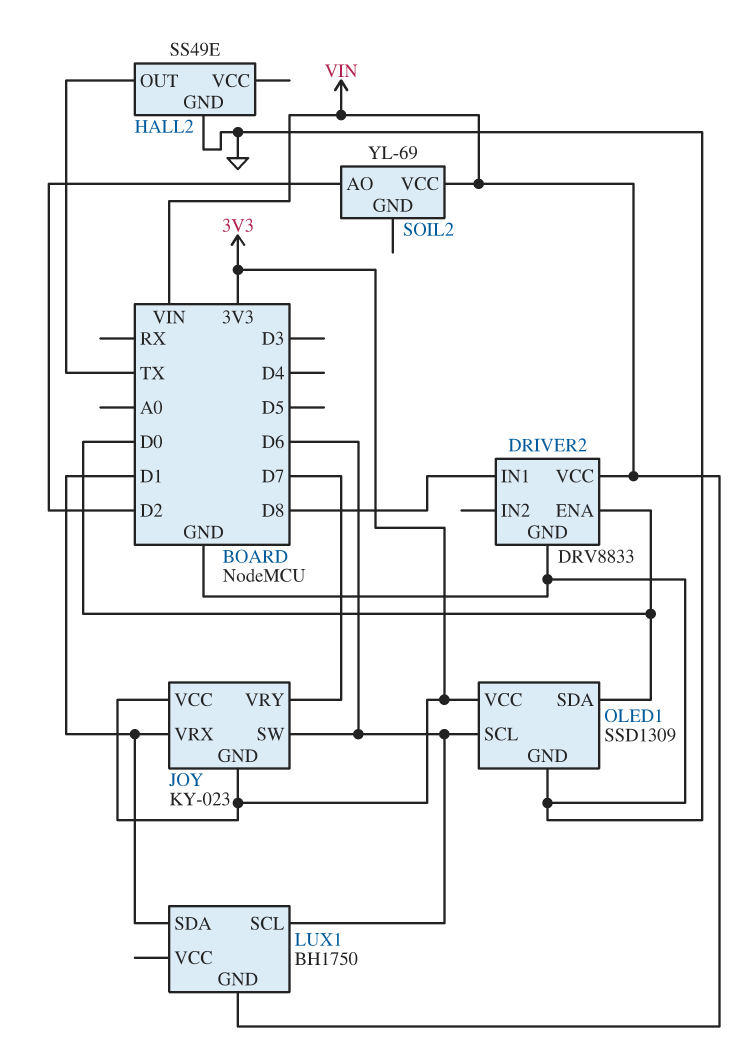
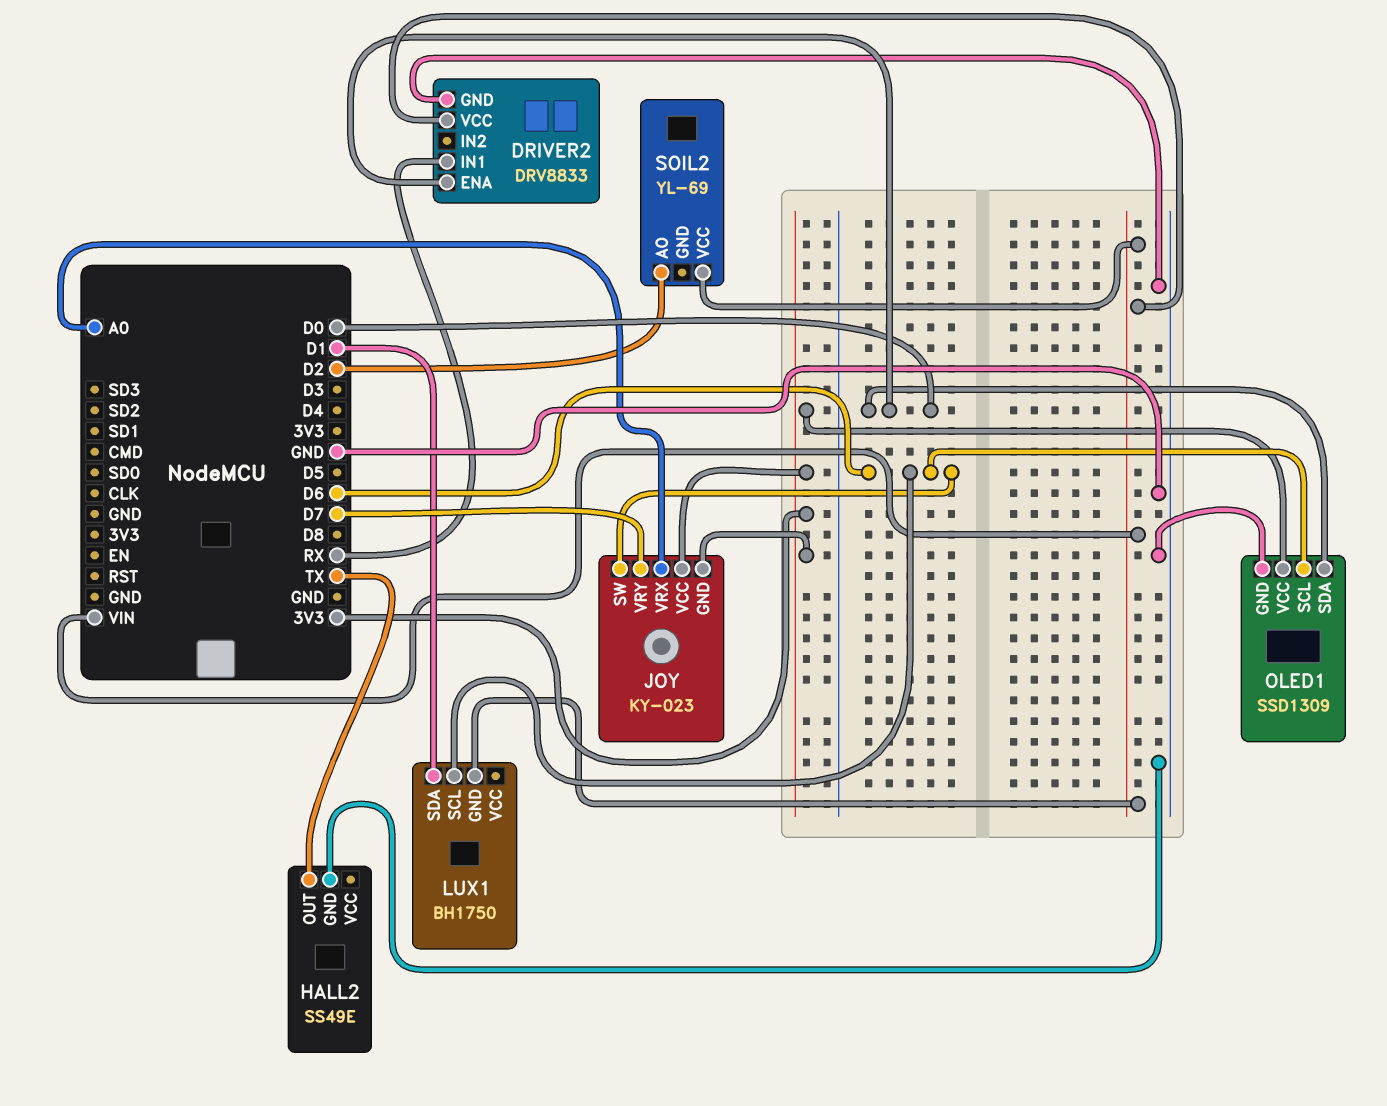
DRIVER2 pin IN1: D8 -> RX
JOY pin VRX: D1 -> A0

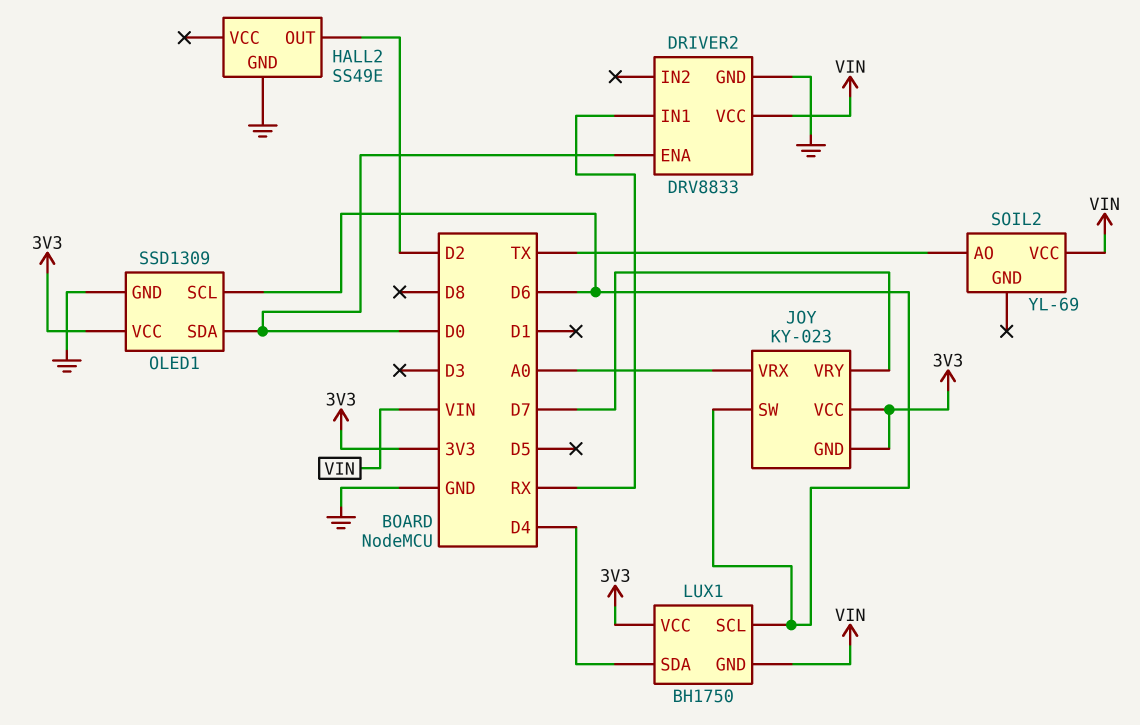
HALL2 pin OUT: TX -> D2
LUX1 pin SDA: D1 -> D4
LUX1 pin VCC: none -> 3V3
SOIL2 pin AO: D2 -> TX

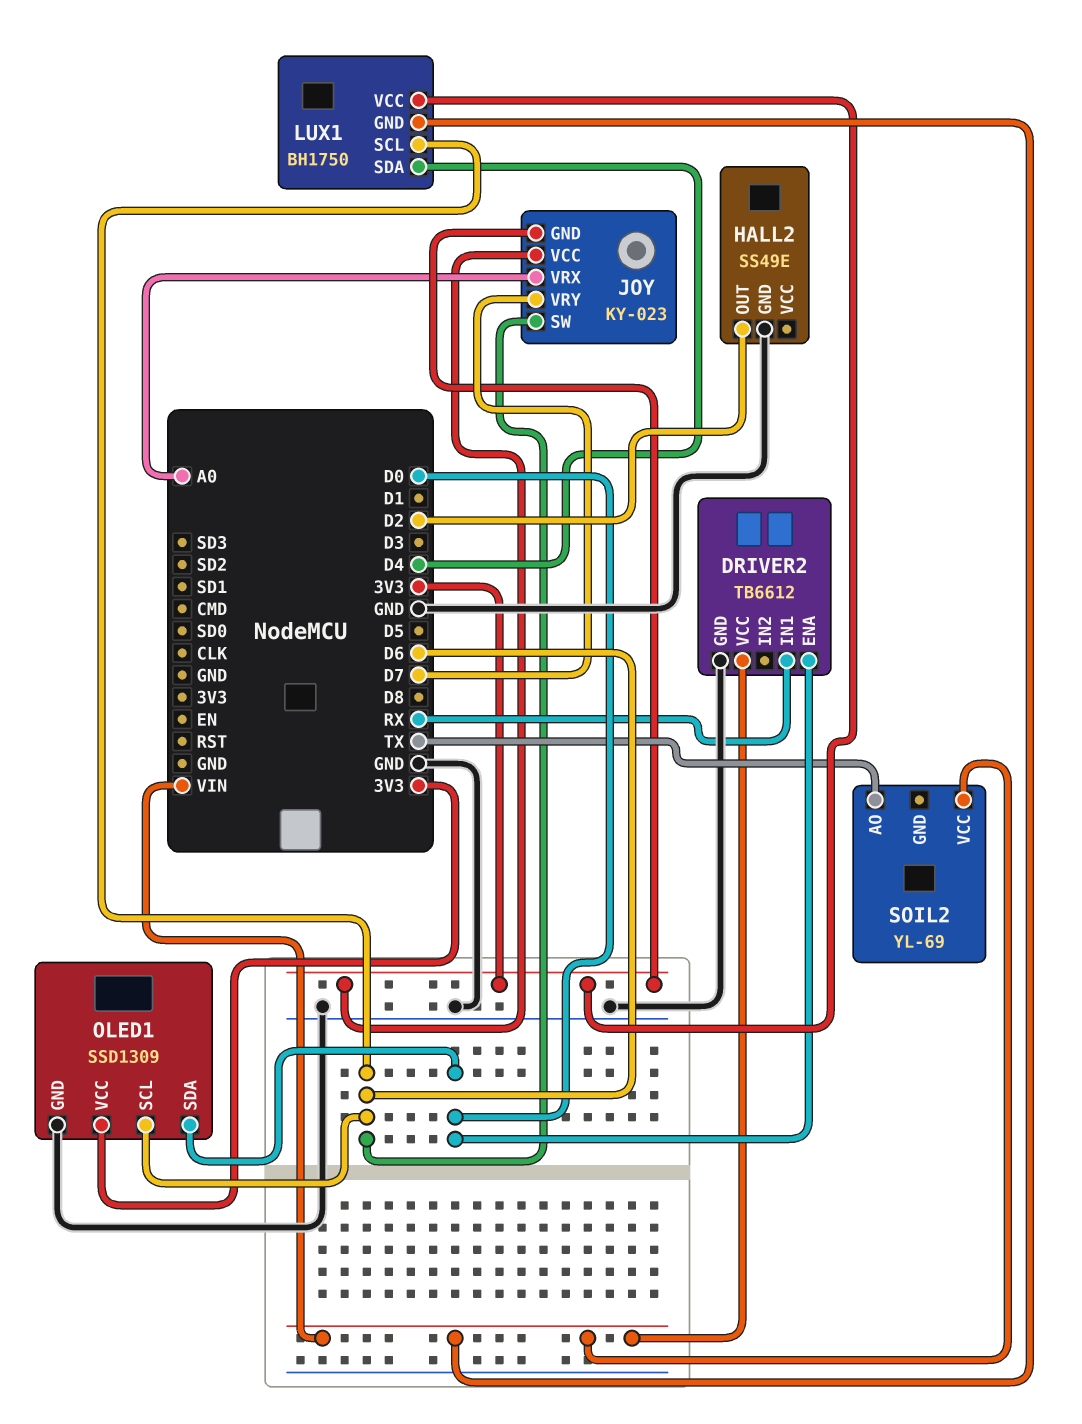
DRIVER2: DRV8833 -> TB6612

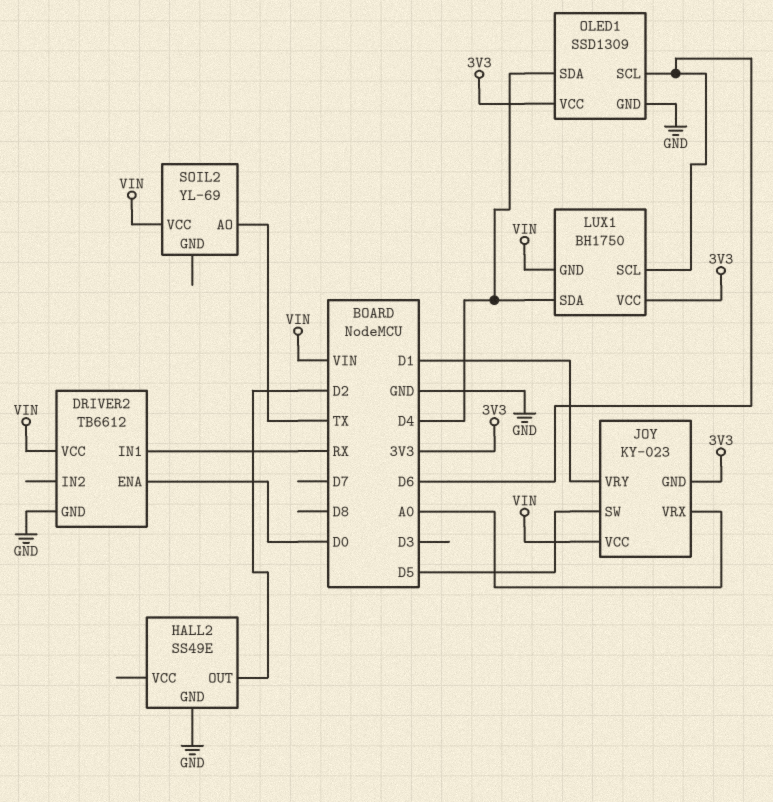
JOY pin SW: D6 -> D5
JOY pin VCC: 3V3 -> VIN
JOY pin VRY: D7 -> D1
OLED1 pin SDA: D0 -> D4

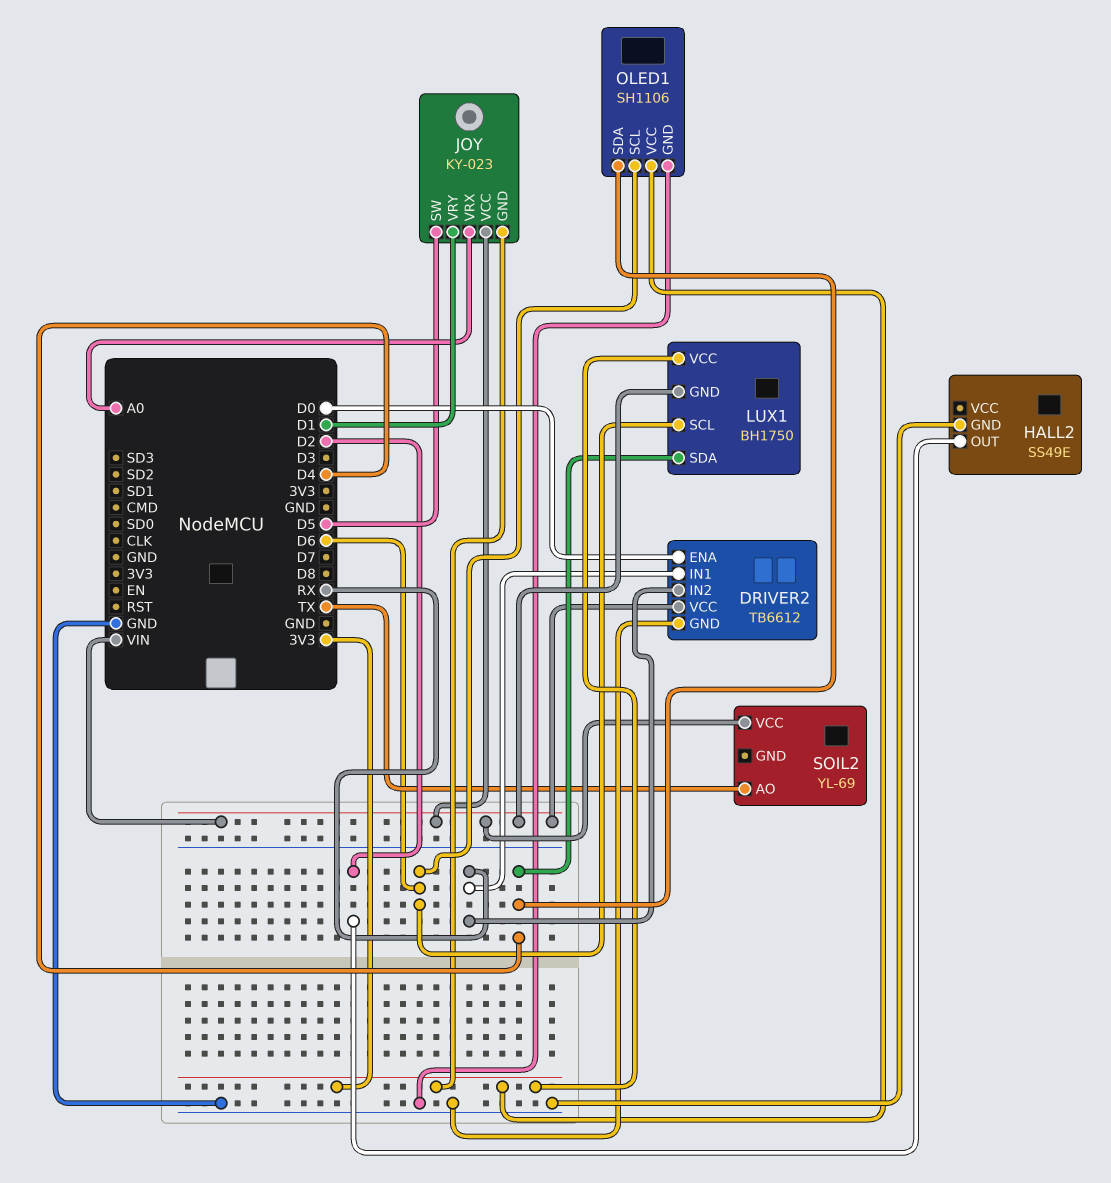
DRIVER2 pin IN2: none -> RX
OLED1: SSD1309 -> SH1106

